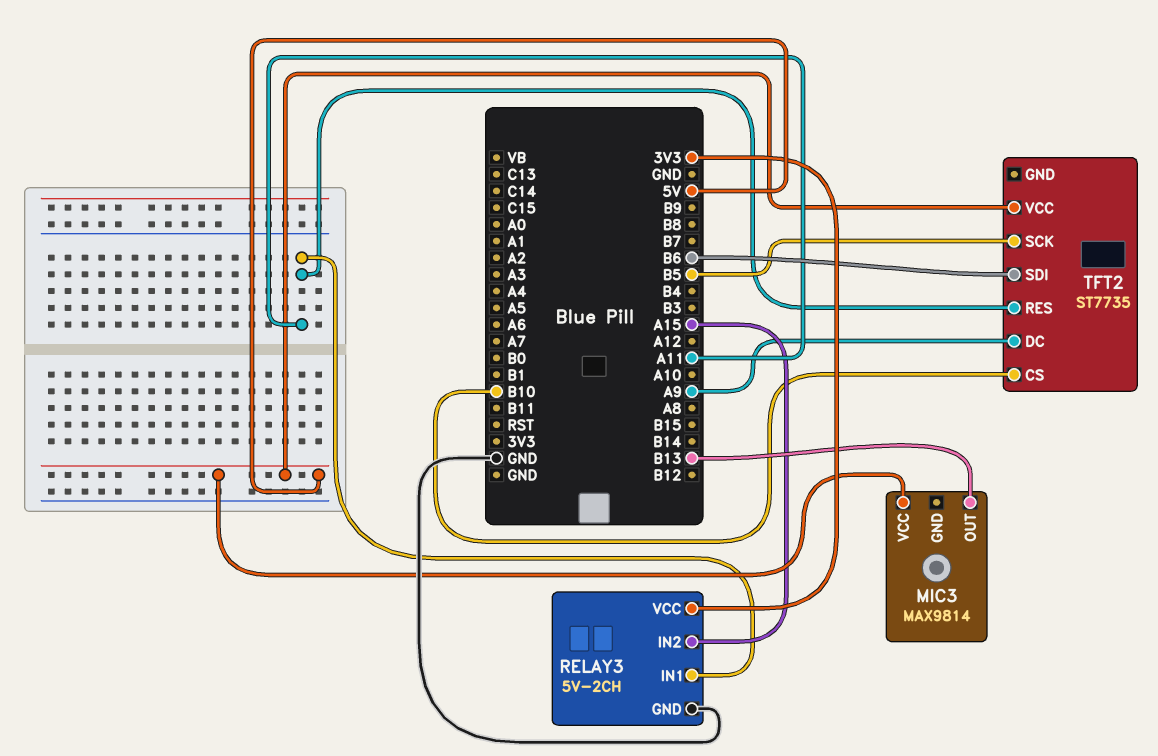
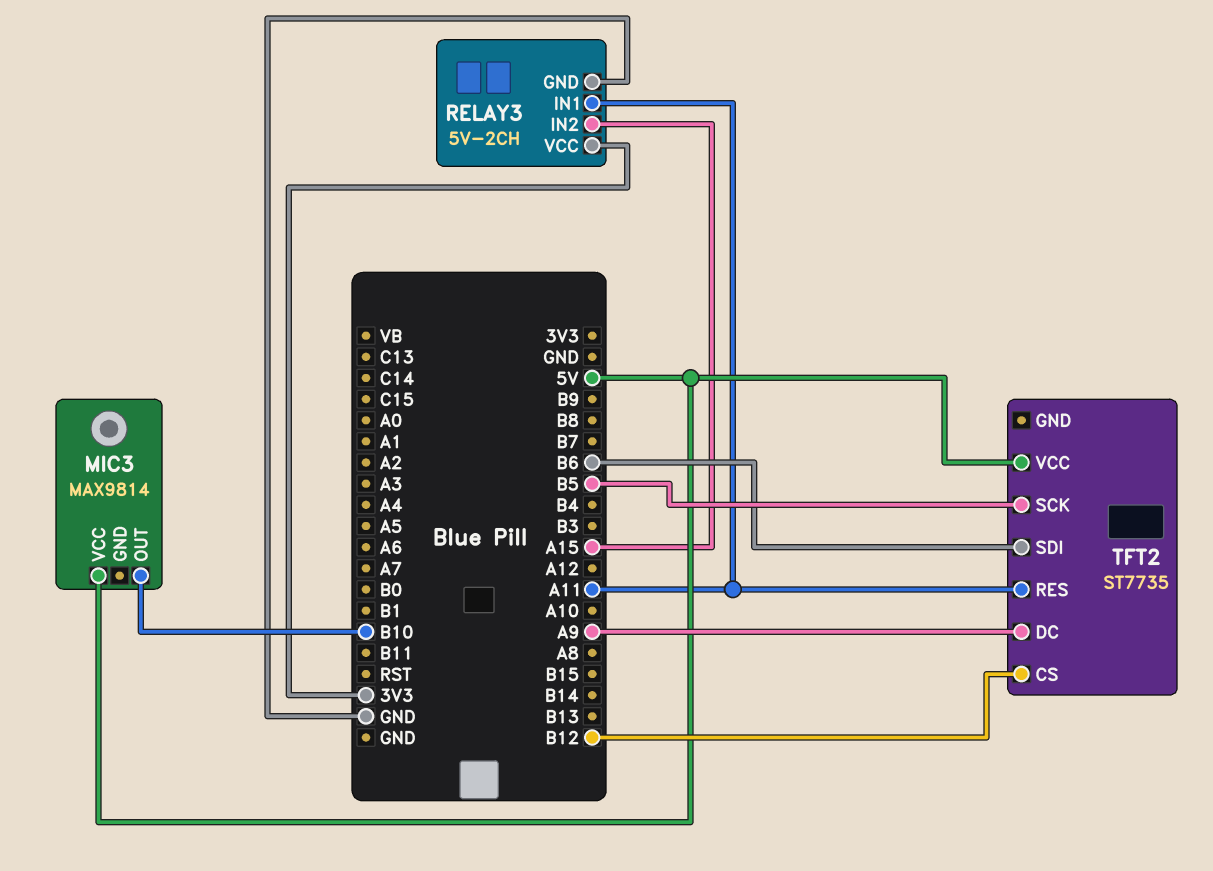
MIC3 pin OUT: B13 -> B10
TFT2 pin CS: B10 -> B12

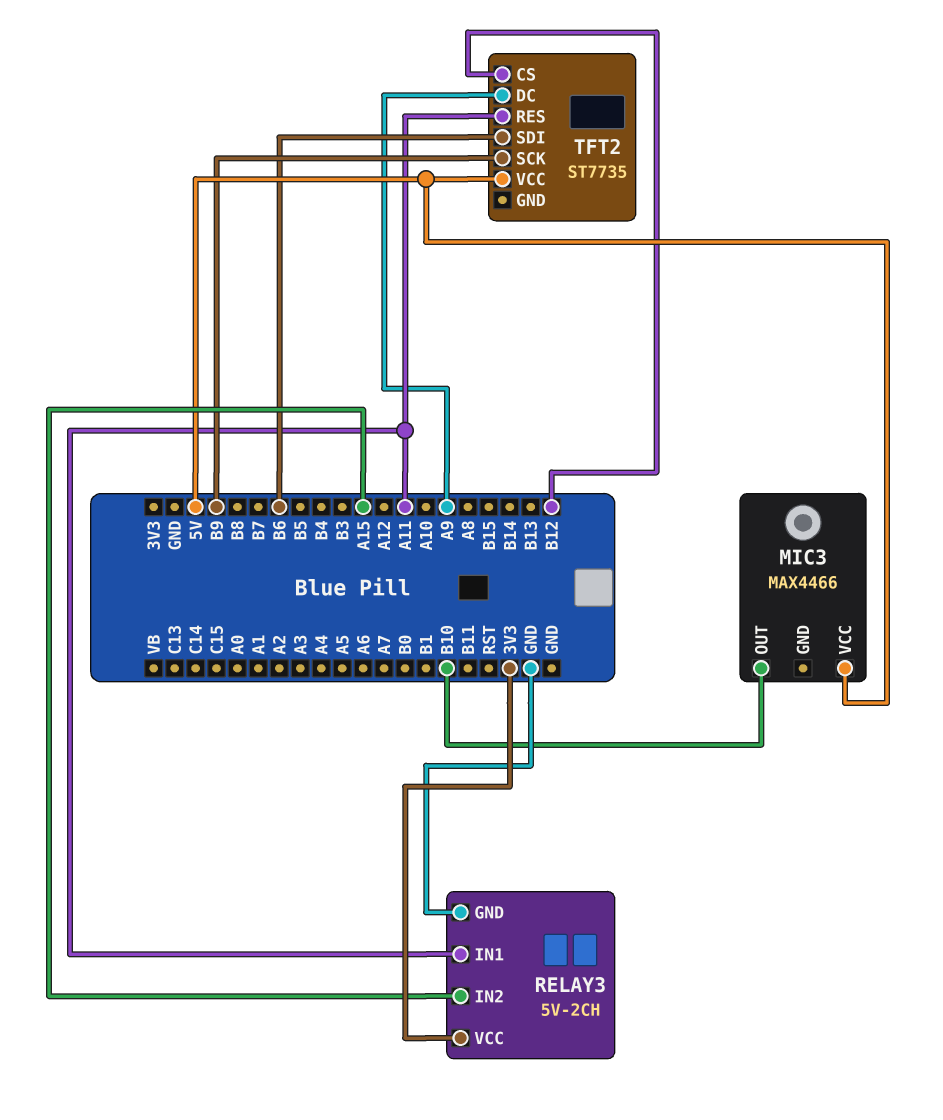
MIC3: MAX9814 -> MAX4466
TFT2 pin SCK: B5 -> B9

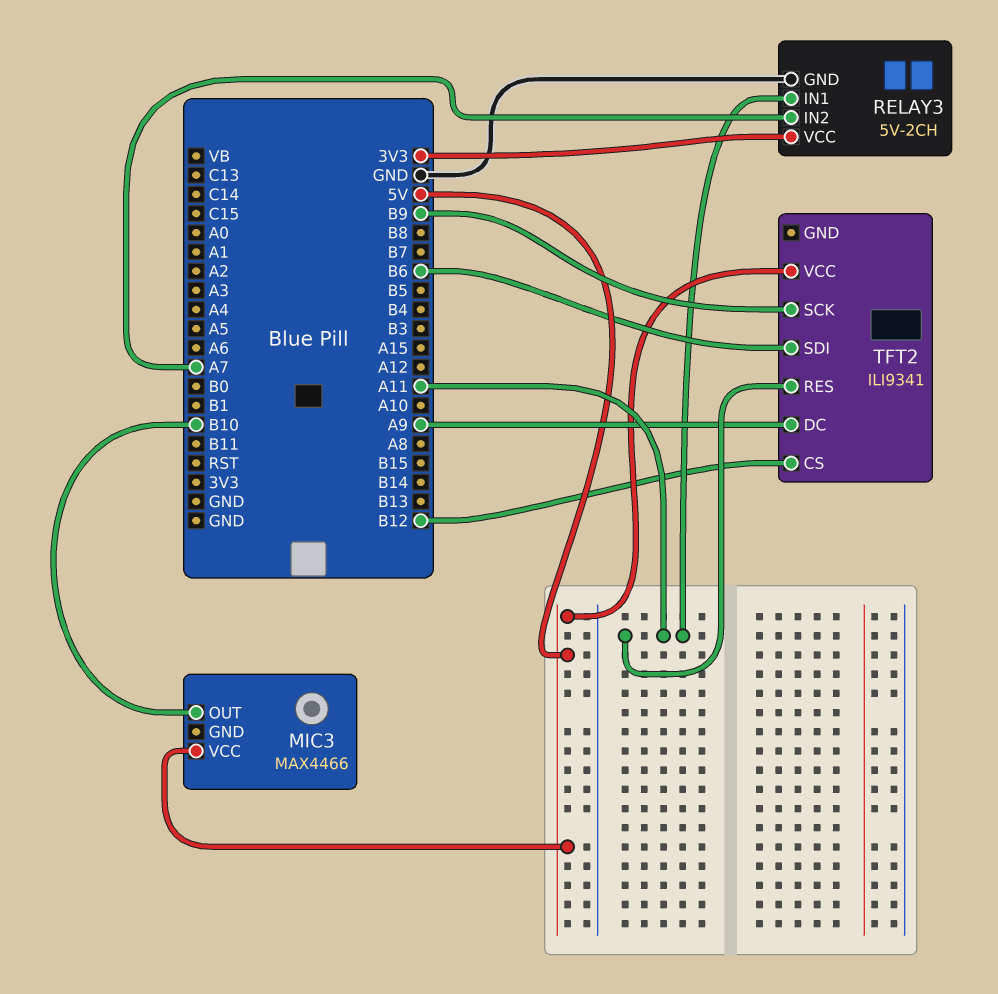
RELAY3 pin IN2: A15 -> A7
TFT2: ST7735 -> ILI9341

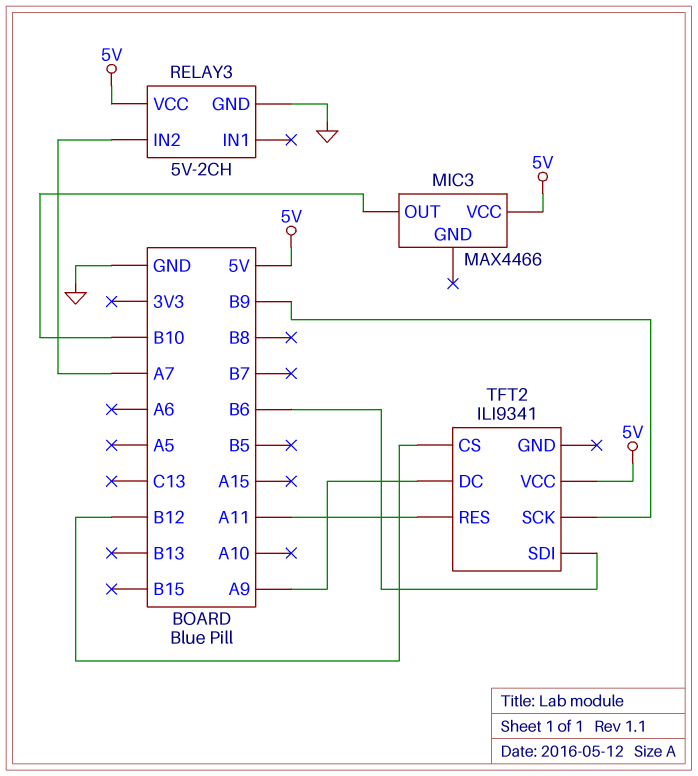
RELAY3 pin IN1: A11 -> none
RELAY3 pin VCC: 3V3 -> 5V

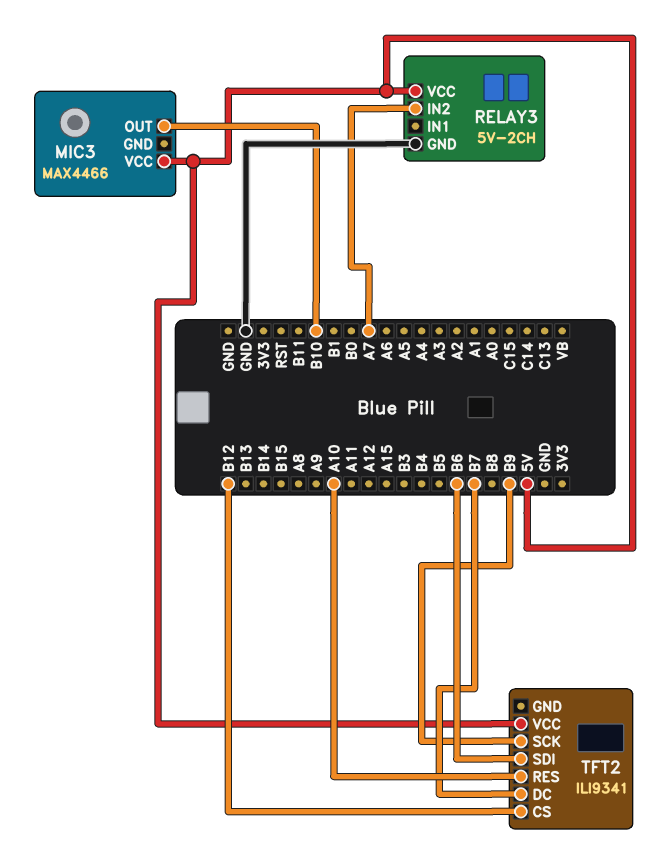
TFT2 pin DC: A9 -> B7
TFT2 pin RES: A11 -> A10

